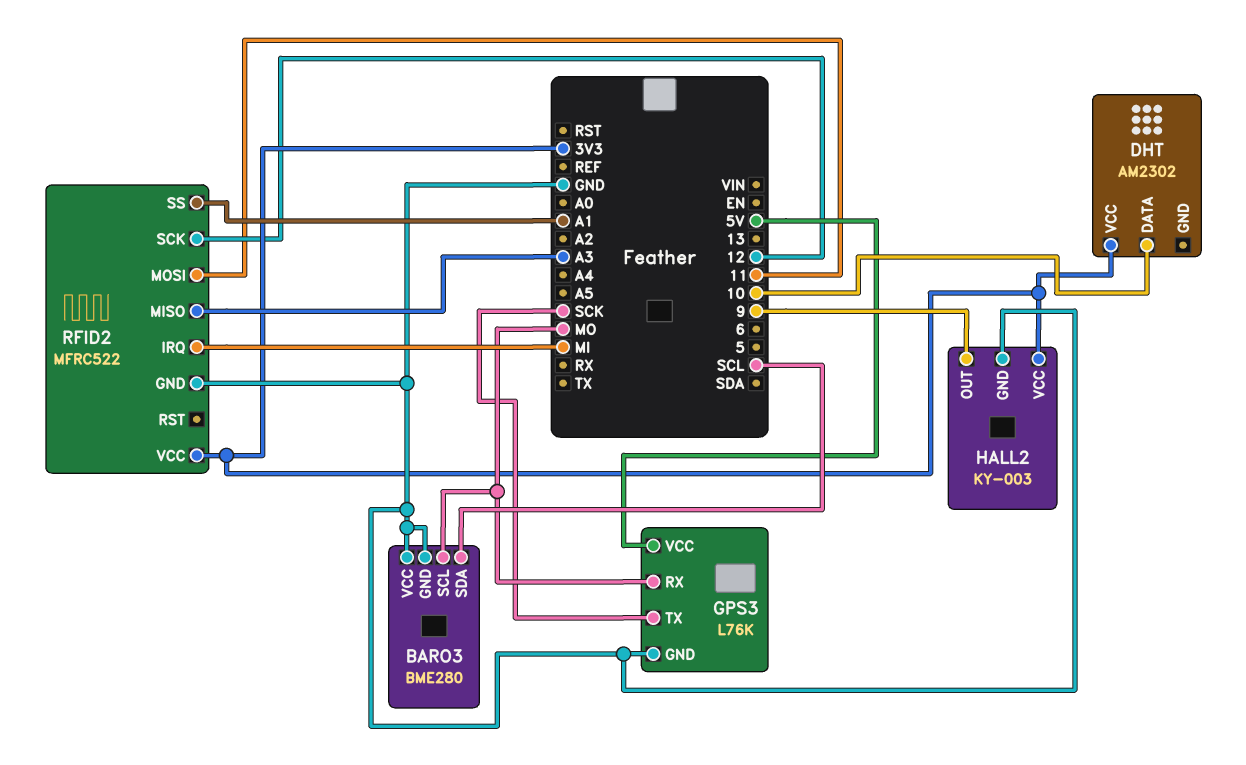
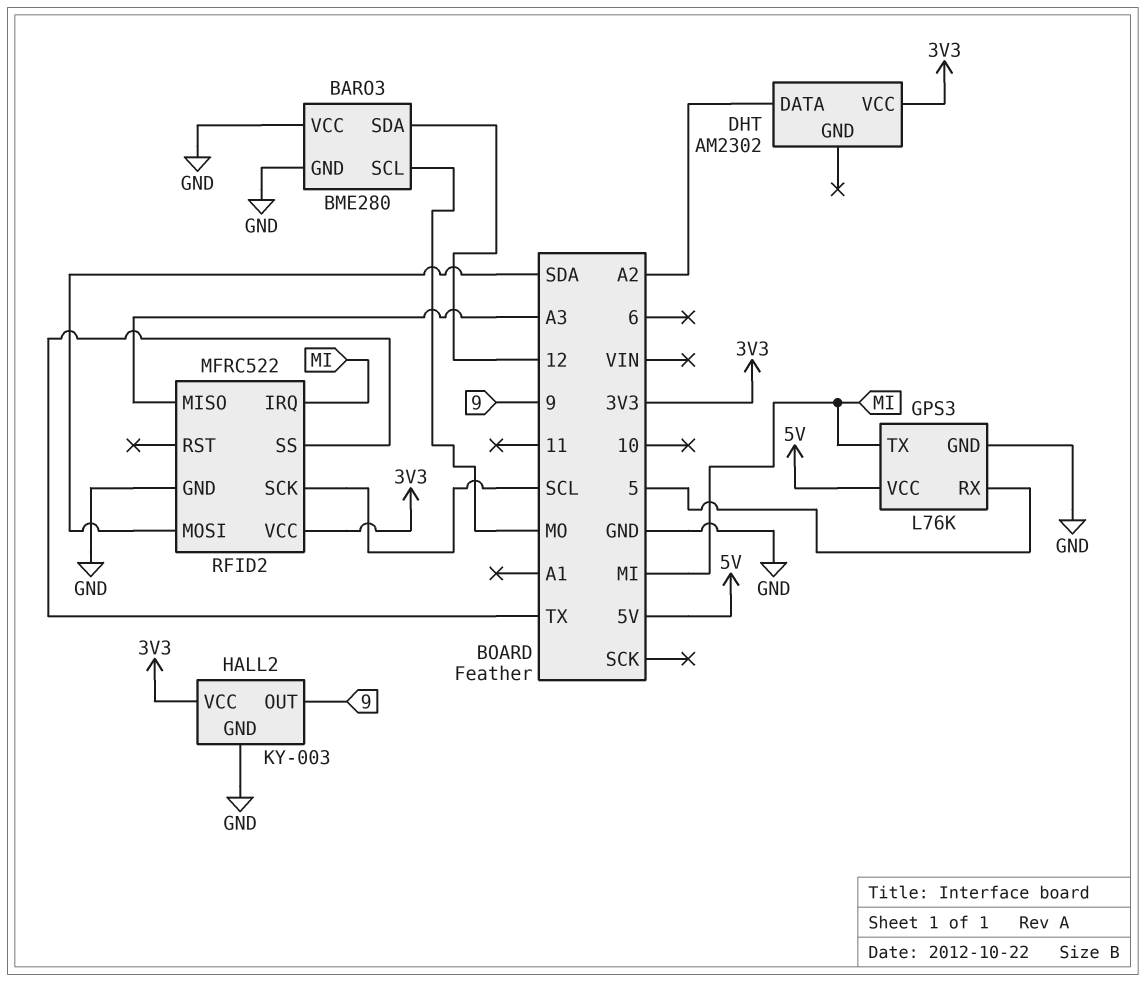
BARO3 pin SDA: SCL -> 12
DHT pin DATA: 10 -> A2
GPS3 pin RX: MO -> 5
GPS3 pin TX: SCK -> MI
RFID2 pin MOSI: 11 -> SDA
RFID2 pin SCK: 12 -> SCL
RFID2 pin SS: A1 -> TX

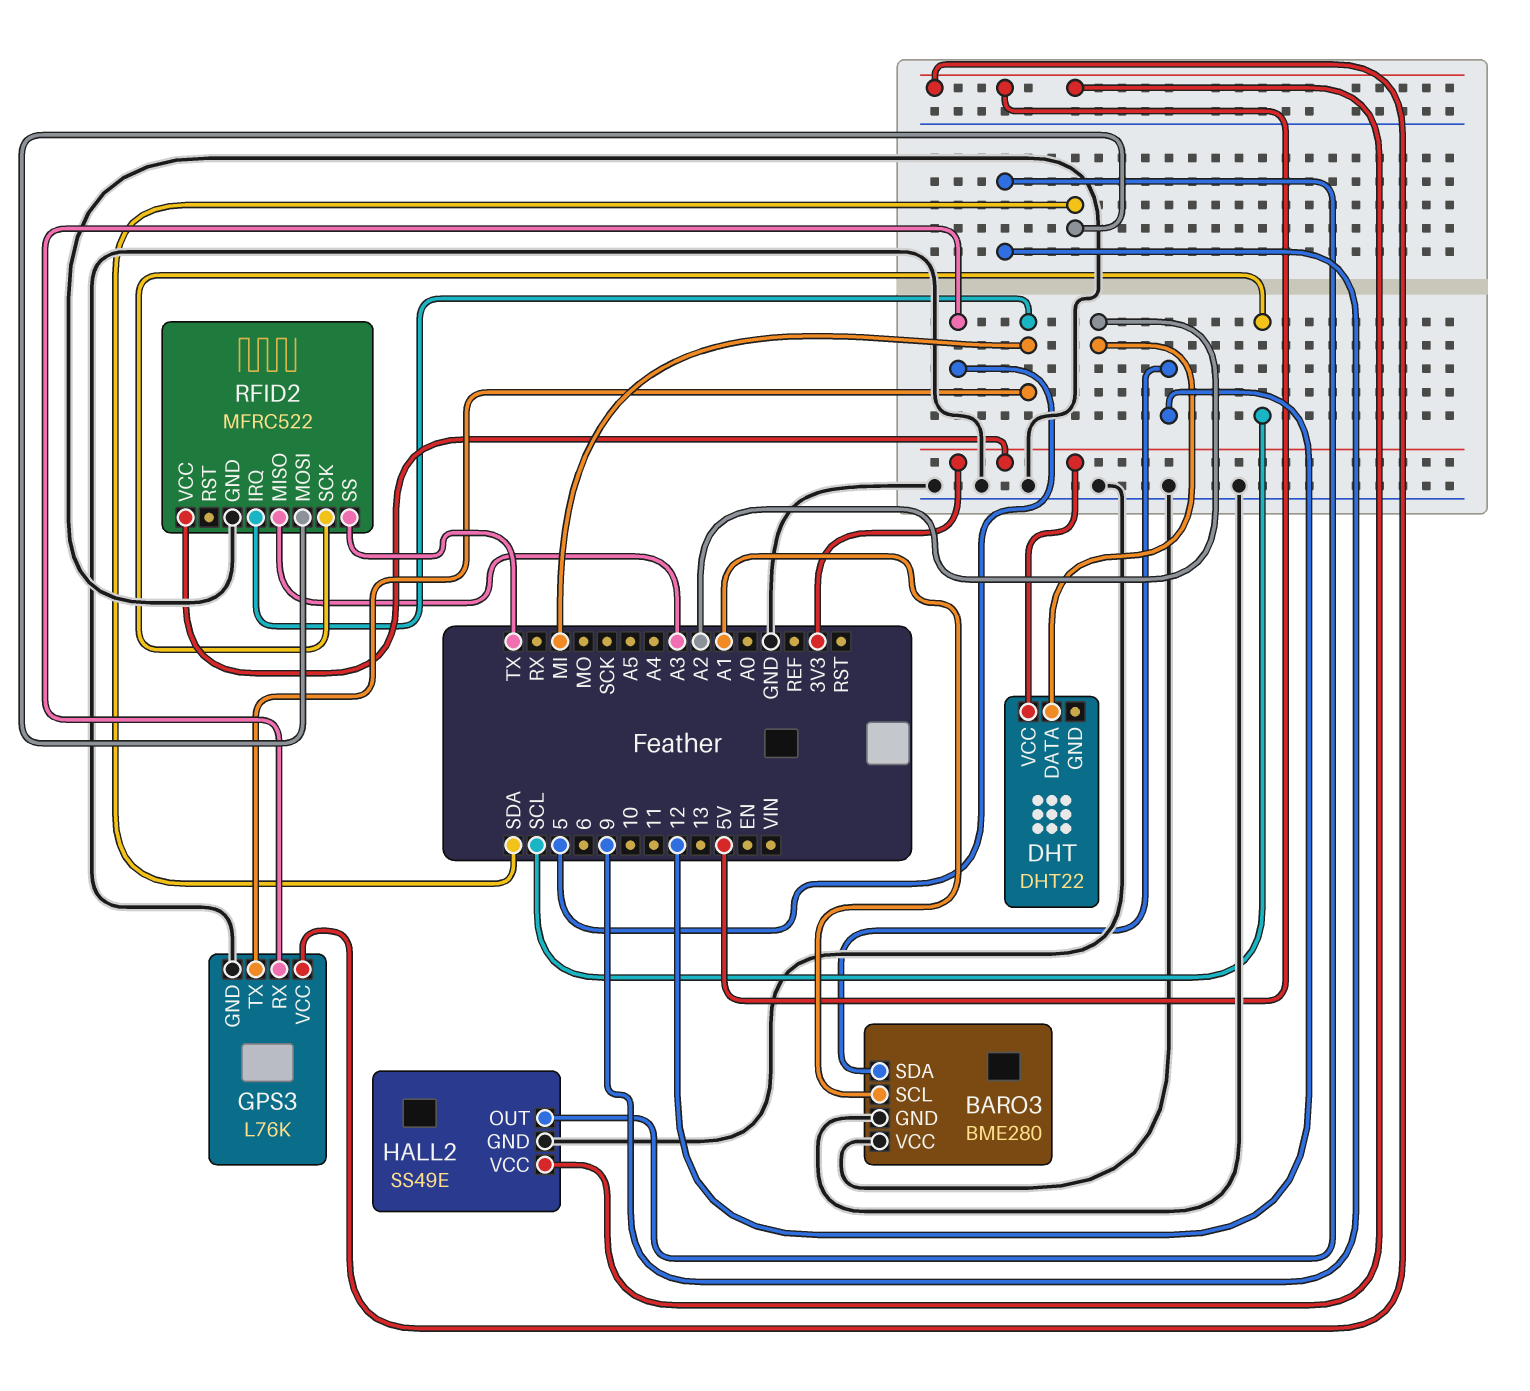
BARO3 pin SCL: MO -> A1
DHT: AM2302 -> DHT22
HALL2: KY-003 -> SS49E
HALL2 pin VCC: 3V3 -> 5V

